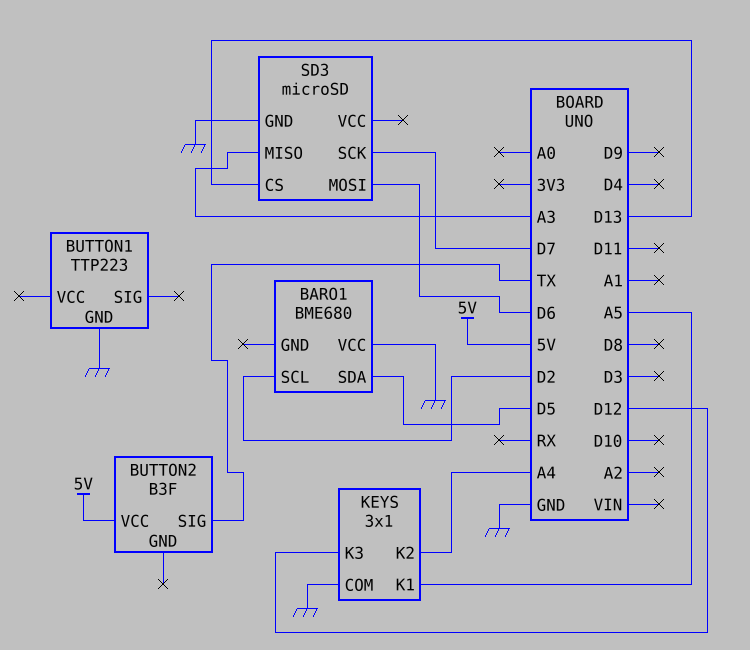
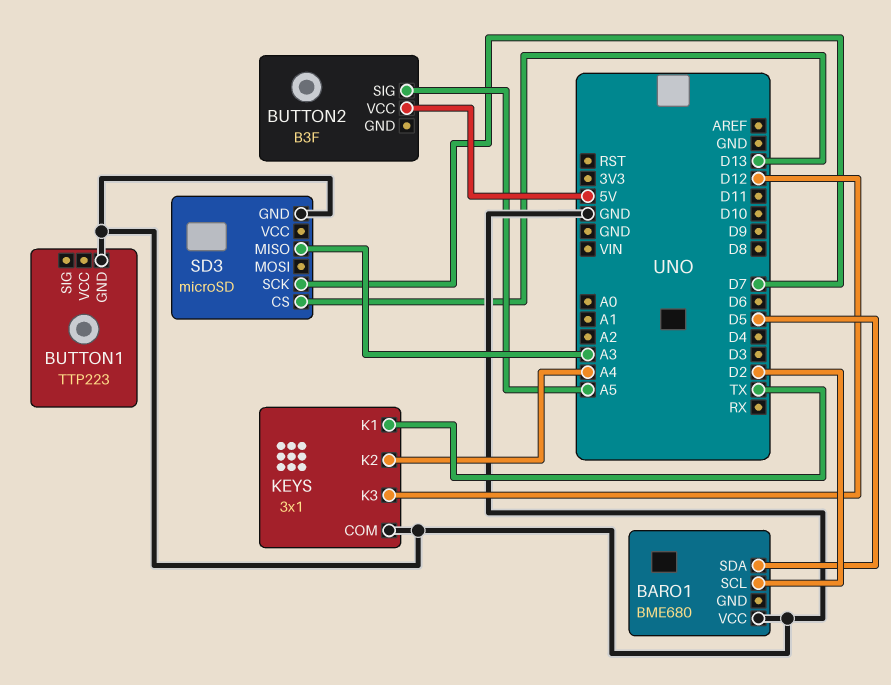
BUTTON2 pin SIG: TX -> A5
KEYS pin K1: A5 -> TX
SD3 pin MOSI: D6 -> none

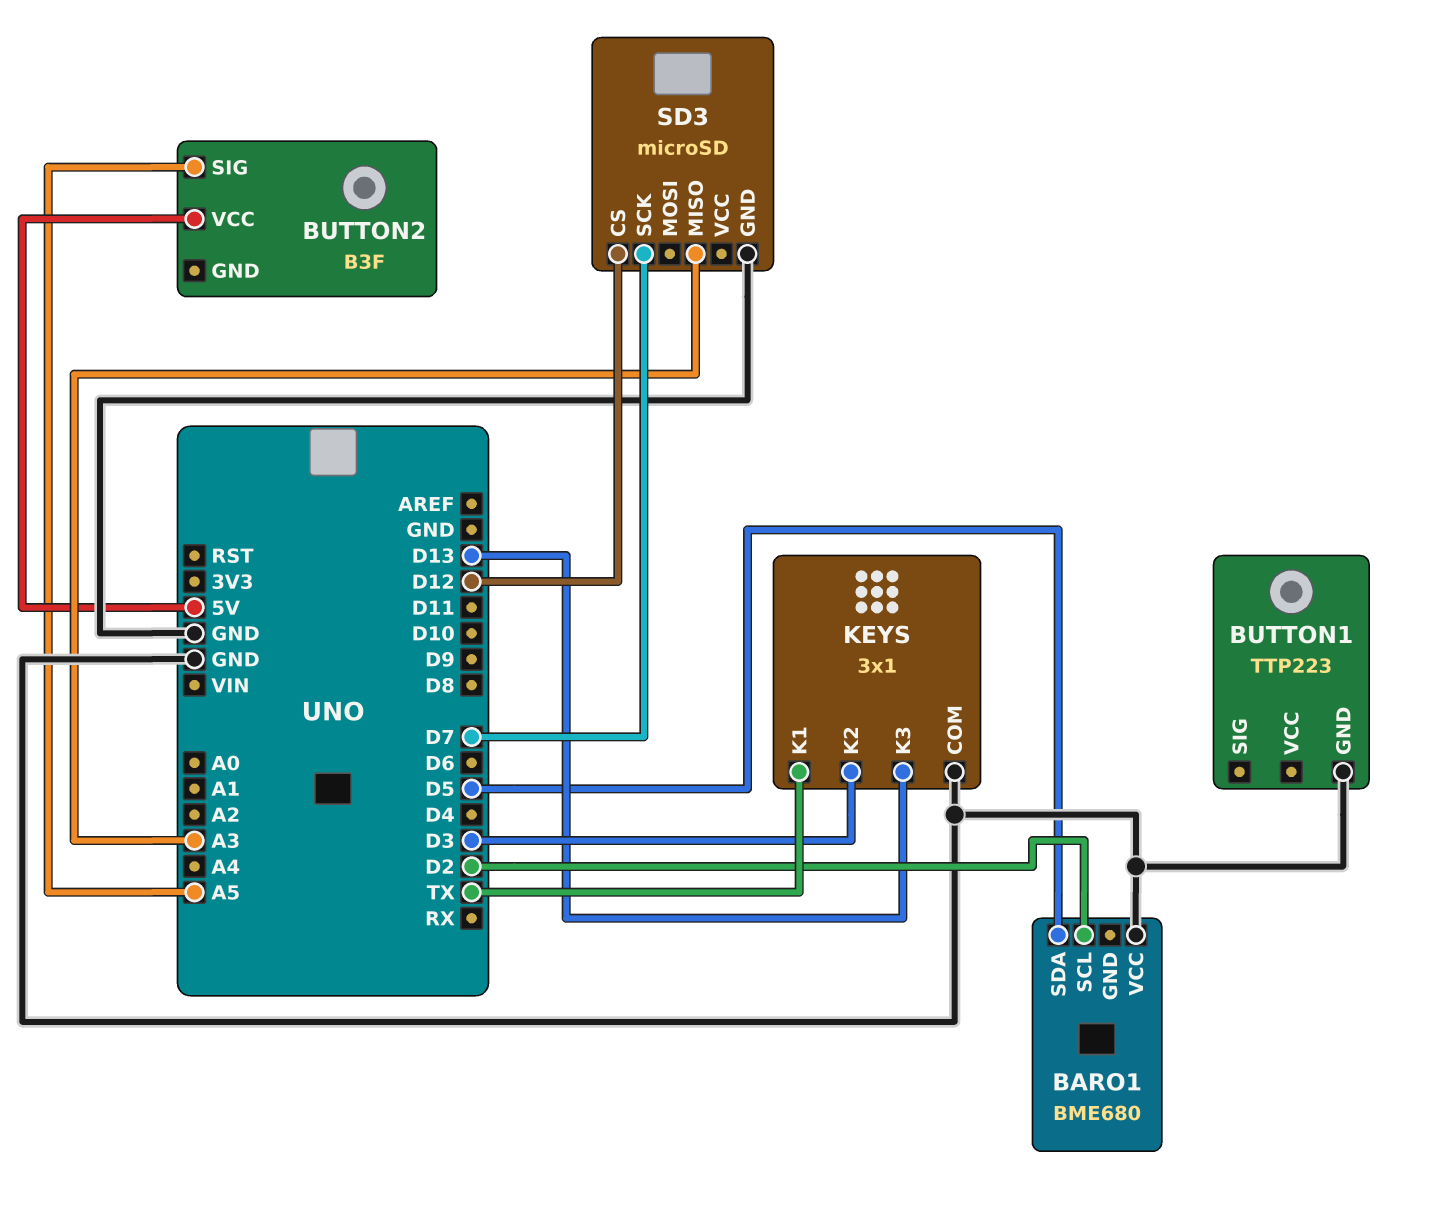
KEYS pin K2: A4 -> D3
KEYS pin K3: D12 -> D13
SD3 pin CS: D13 -> D12

